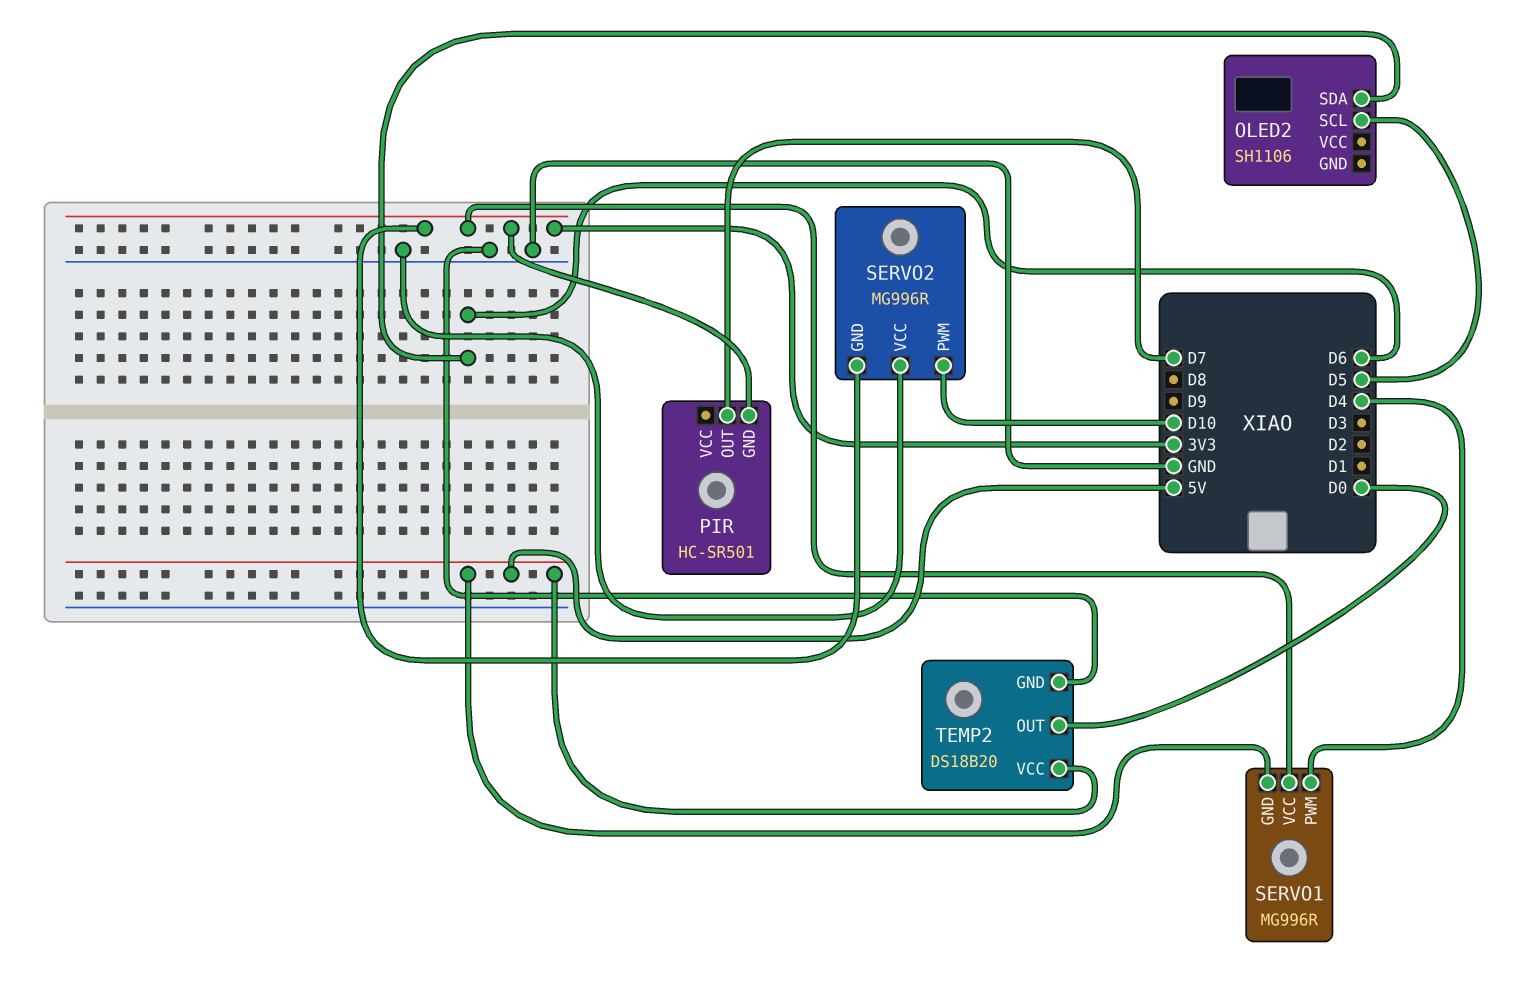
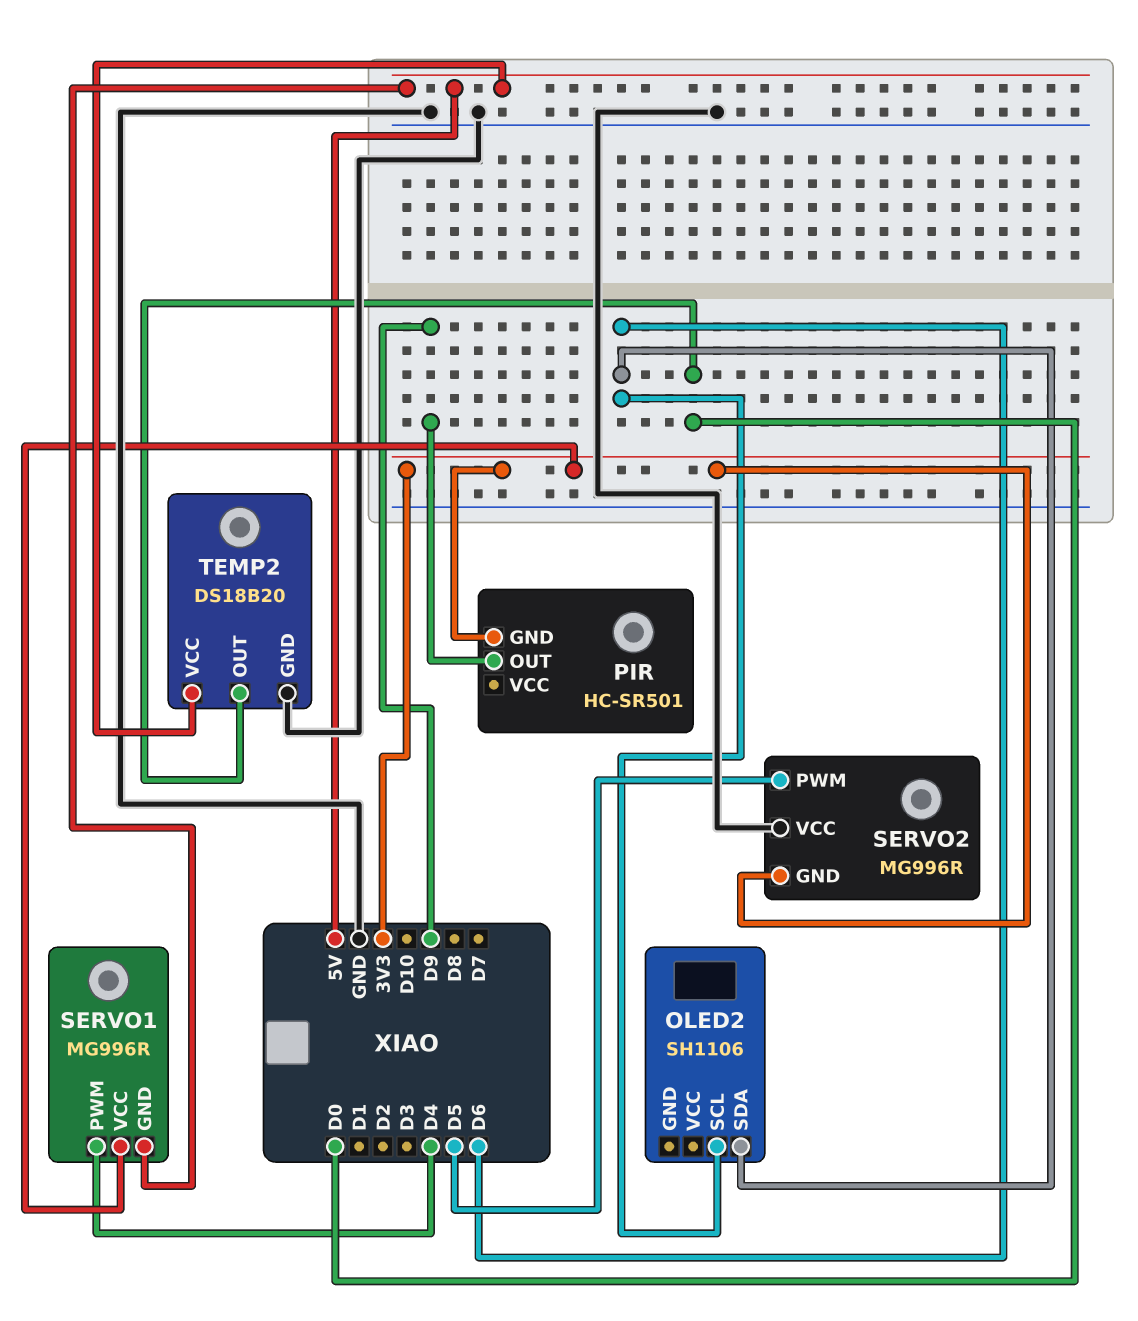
OLED2 pin SCL: D5 -> D6
PIR pin OUT: D7 -> D9
SERVO2 pin PWM: D10 -> D5

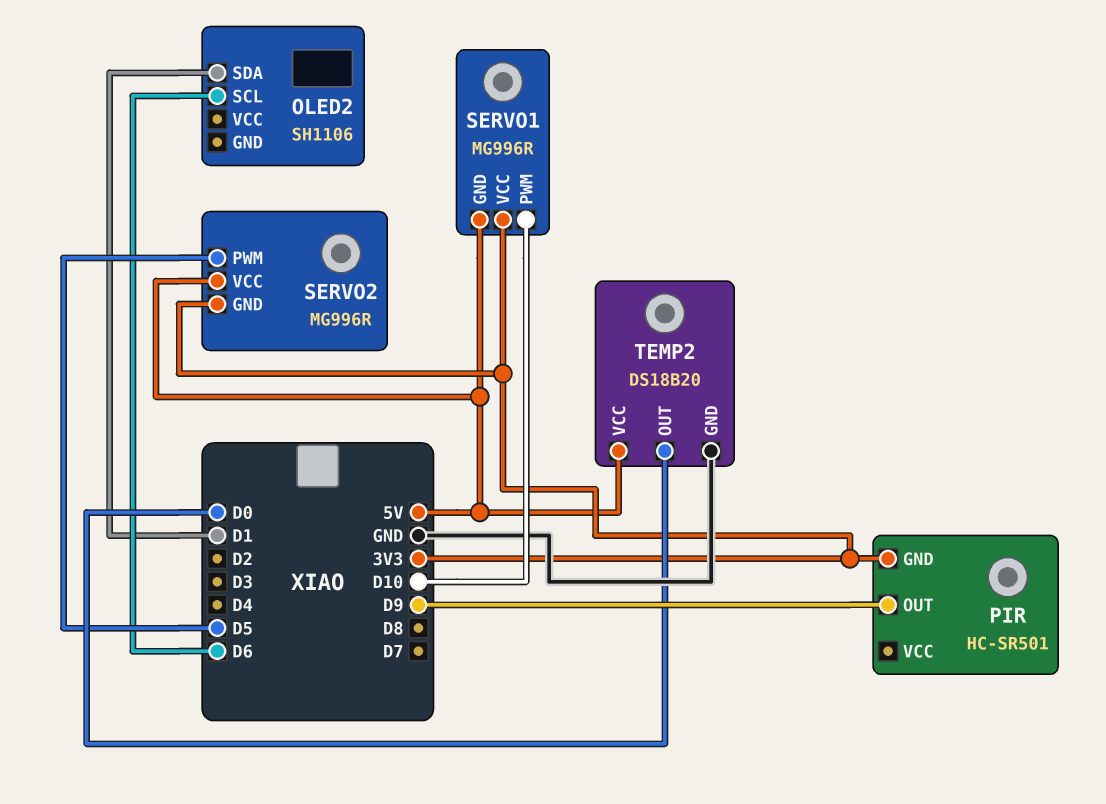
OLED2 pin SDA: D6 -> D1
SERVO1 pin PWM: D4 -> D10
SERVO2 pin VCC: GND -> 5V

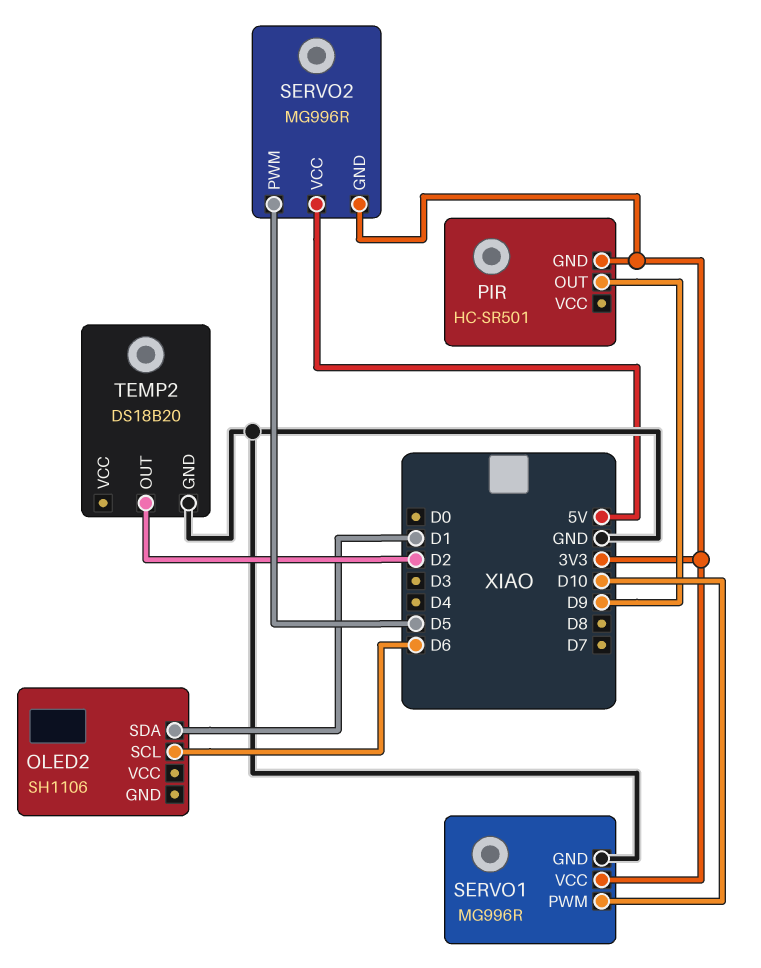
SERVO1 pin GND: 5V -> GND
TEMP2 pin OUT: D0 -> D2
TEMP2 pin VCC: 5V -> none

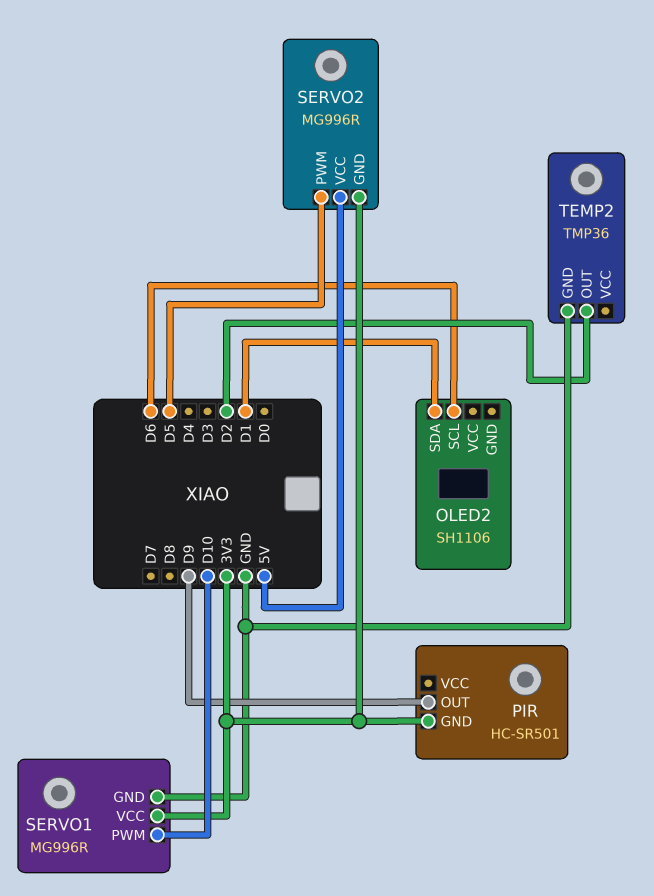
TEMP2: DS18B20 -> TMP36

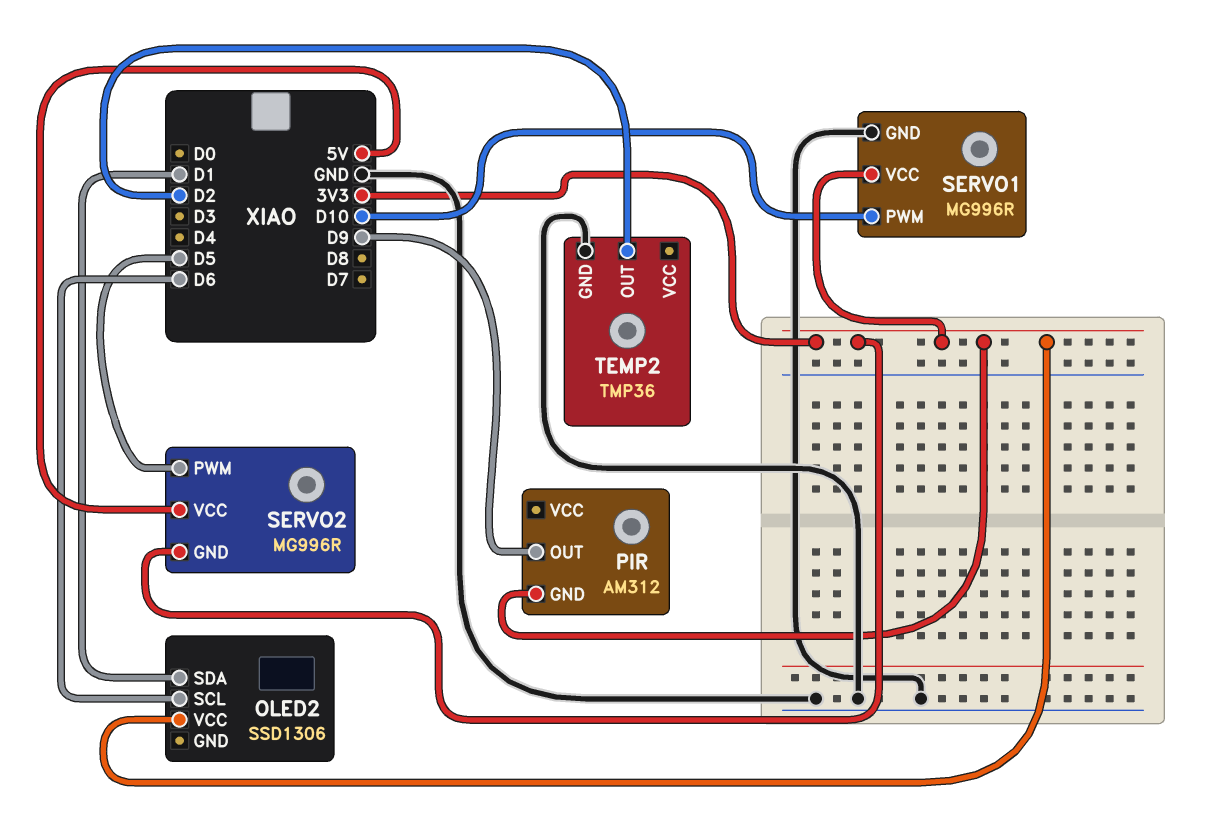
OLED2: SH1106 -> SSD1306
OLED2 pin VCC: none -> 3V3
PIR: HC-SR501 -> AM312

